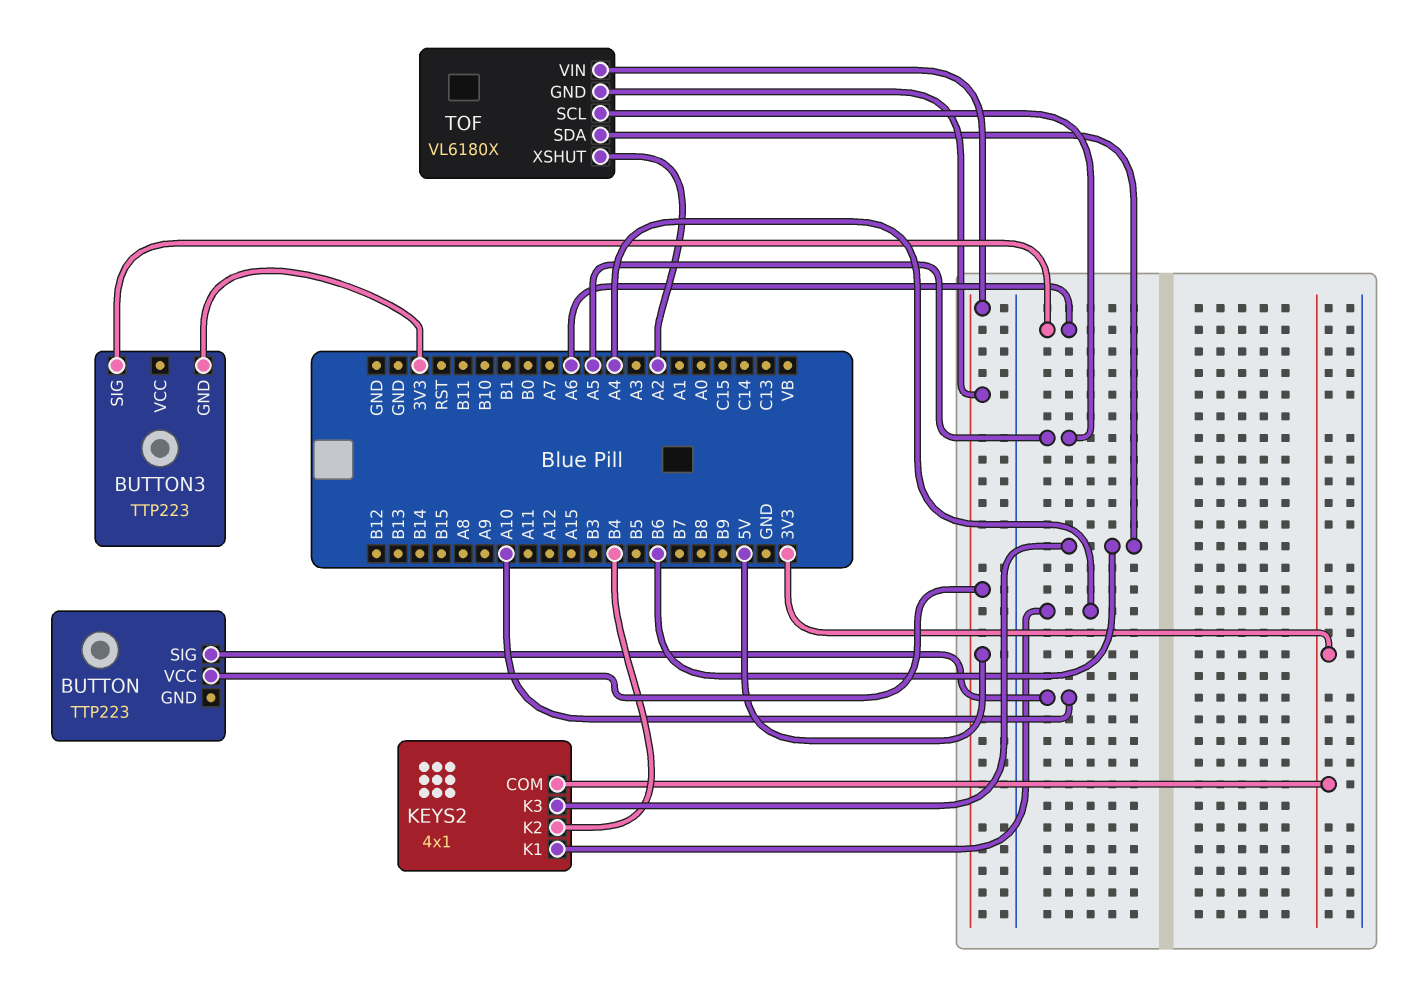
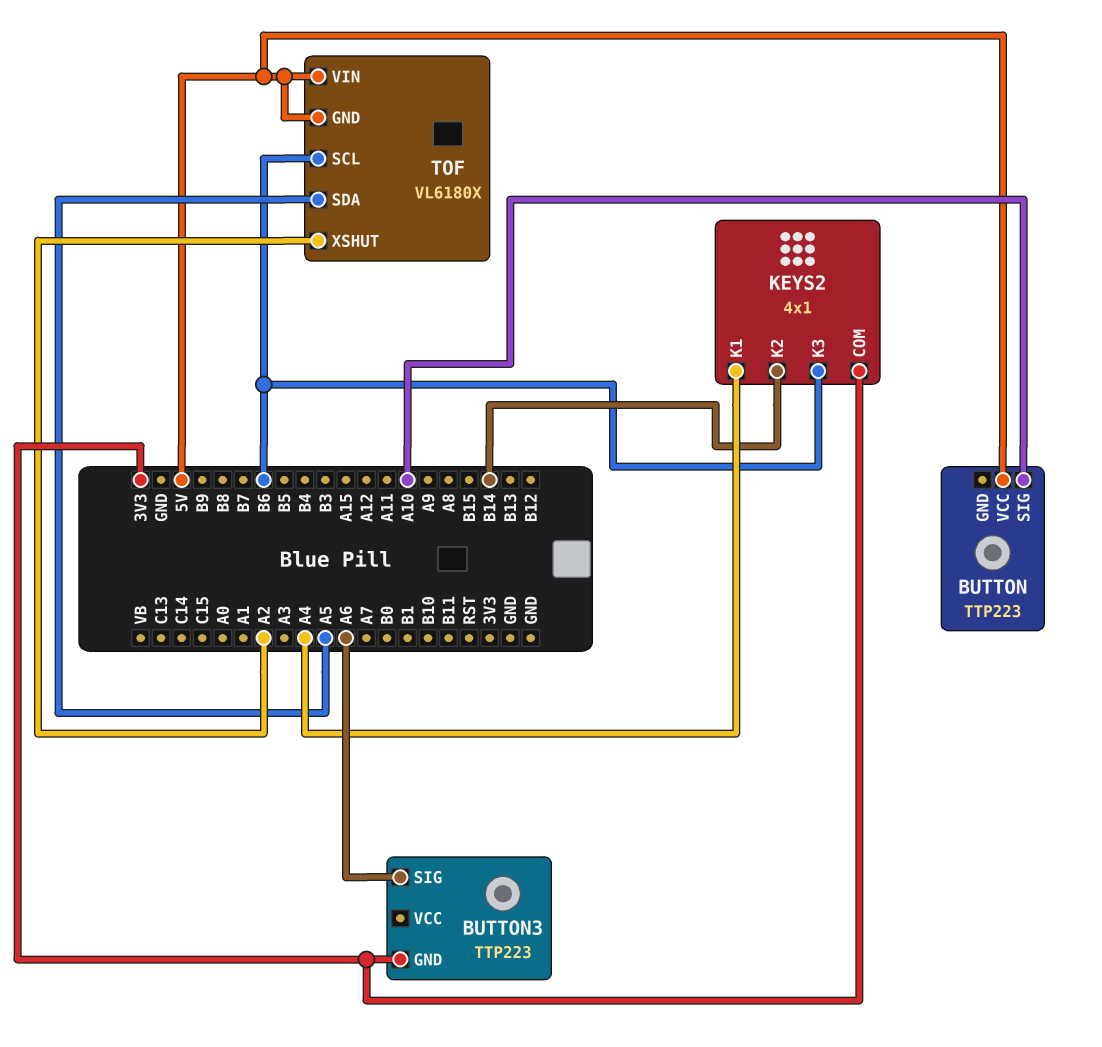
KEYS2 pin K2: B4 -> B14
TOF pin SCL: A5 -> B6
TOF pin SDA: B6 -> A5

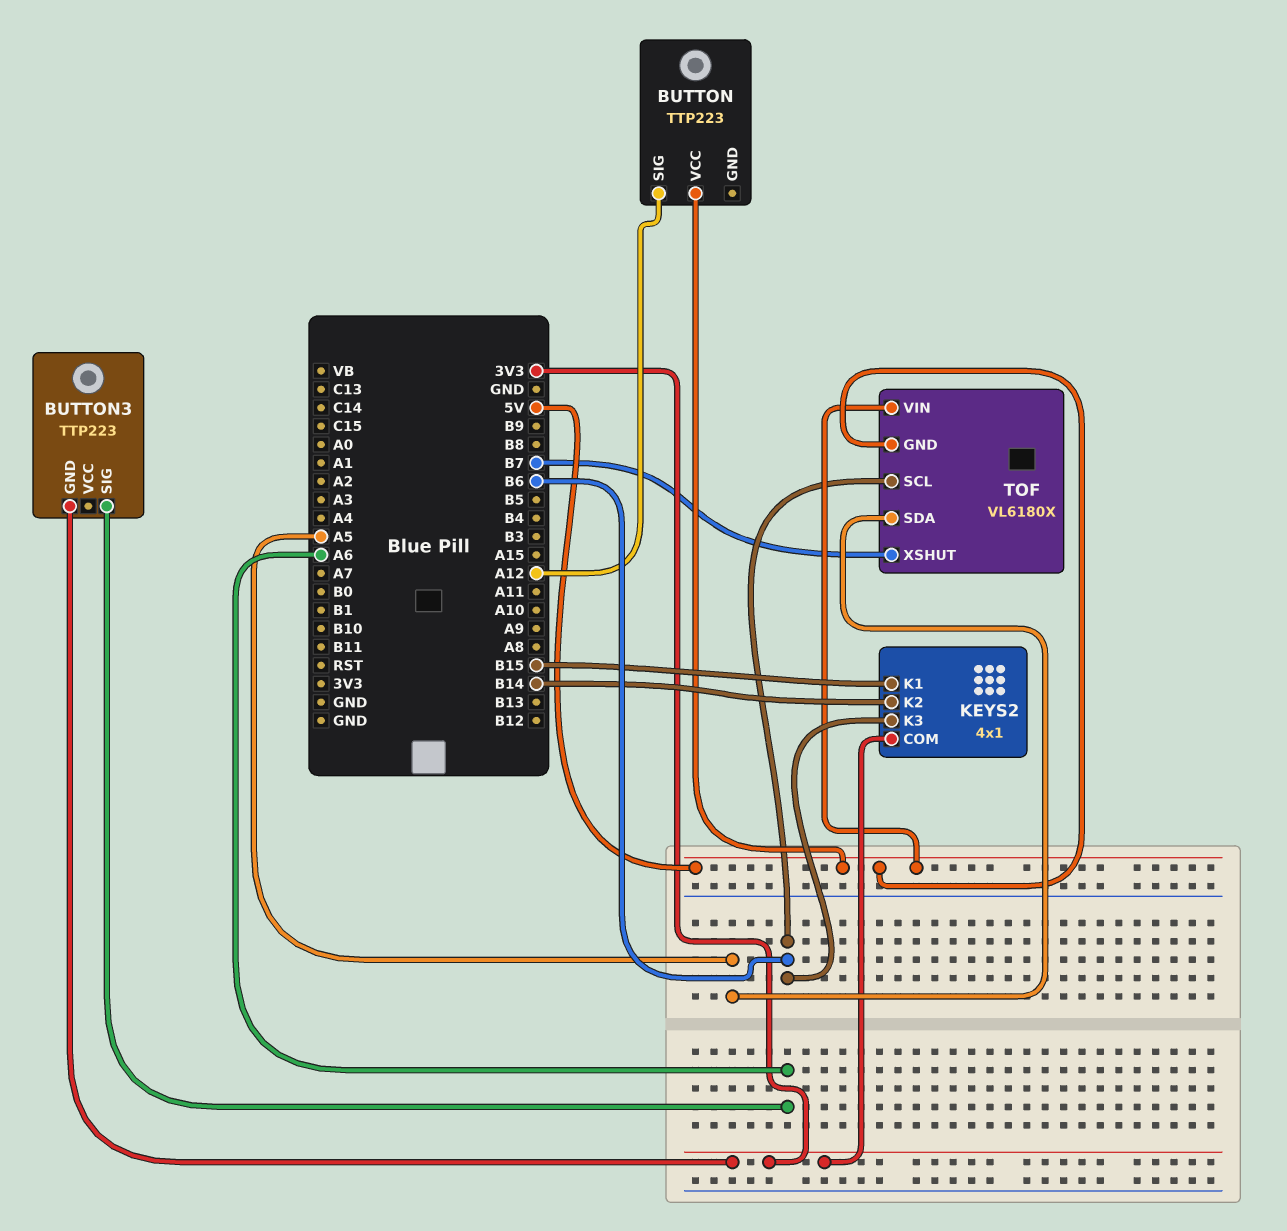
BUTTON pin SIG: A10 -> A12
KEYS2 pin K1: A4 -> B15
TOF pin XSHUT: A2 -> B7

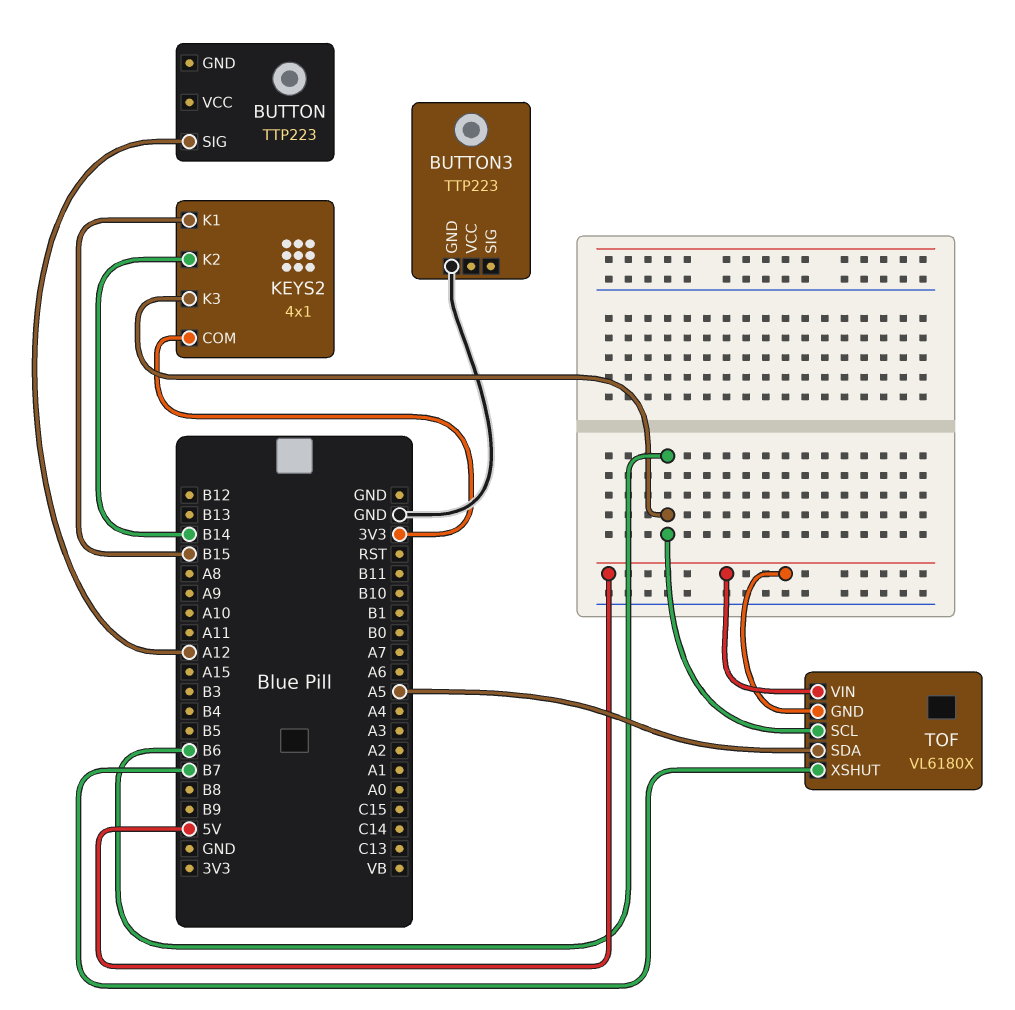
BUTTON pin VCC: 5V -> none
BUTTON3 pin GND: 3V3 -> GND
BUTTON3 pin SIG: A6 -> none

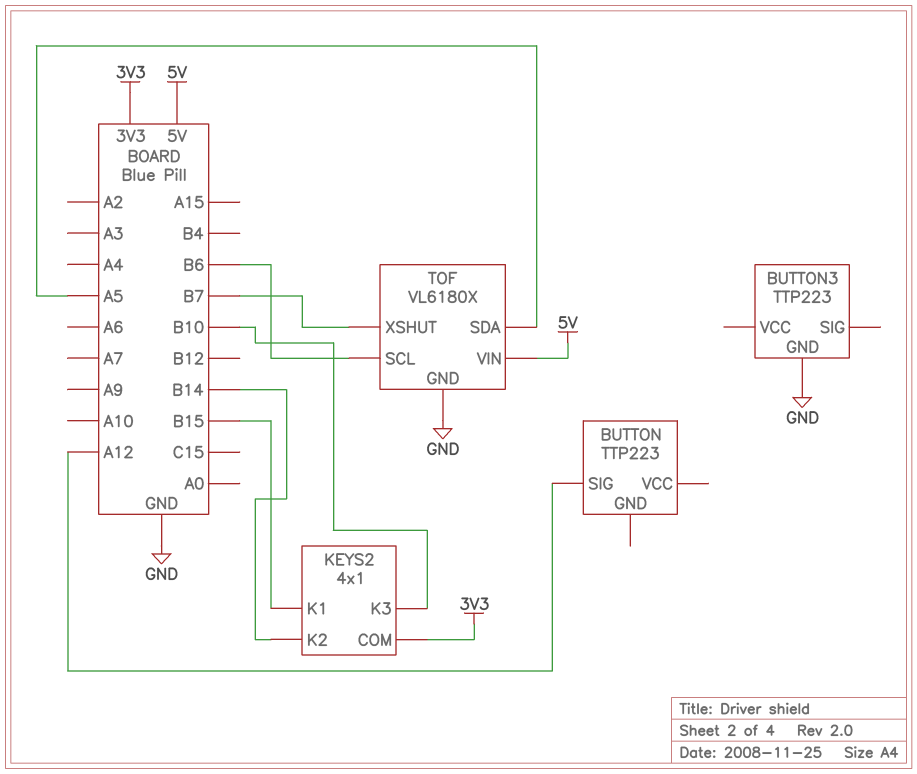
KEYS2 pin K3: B6 -> B10
TOF pin GND: 5V -> GND

